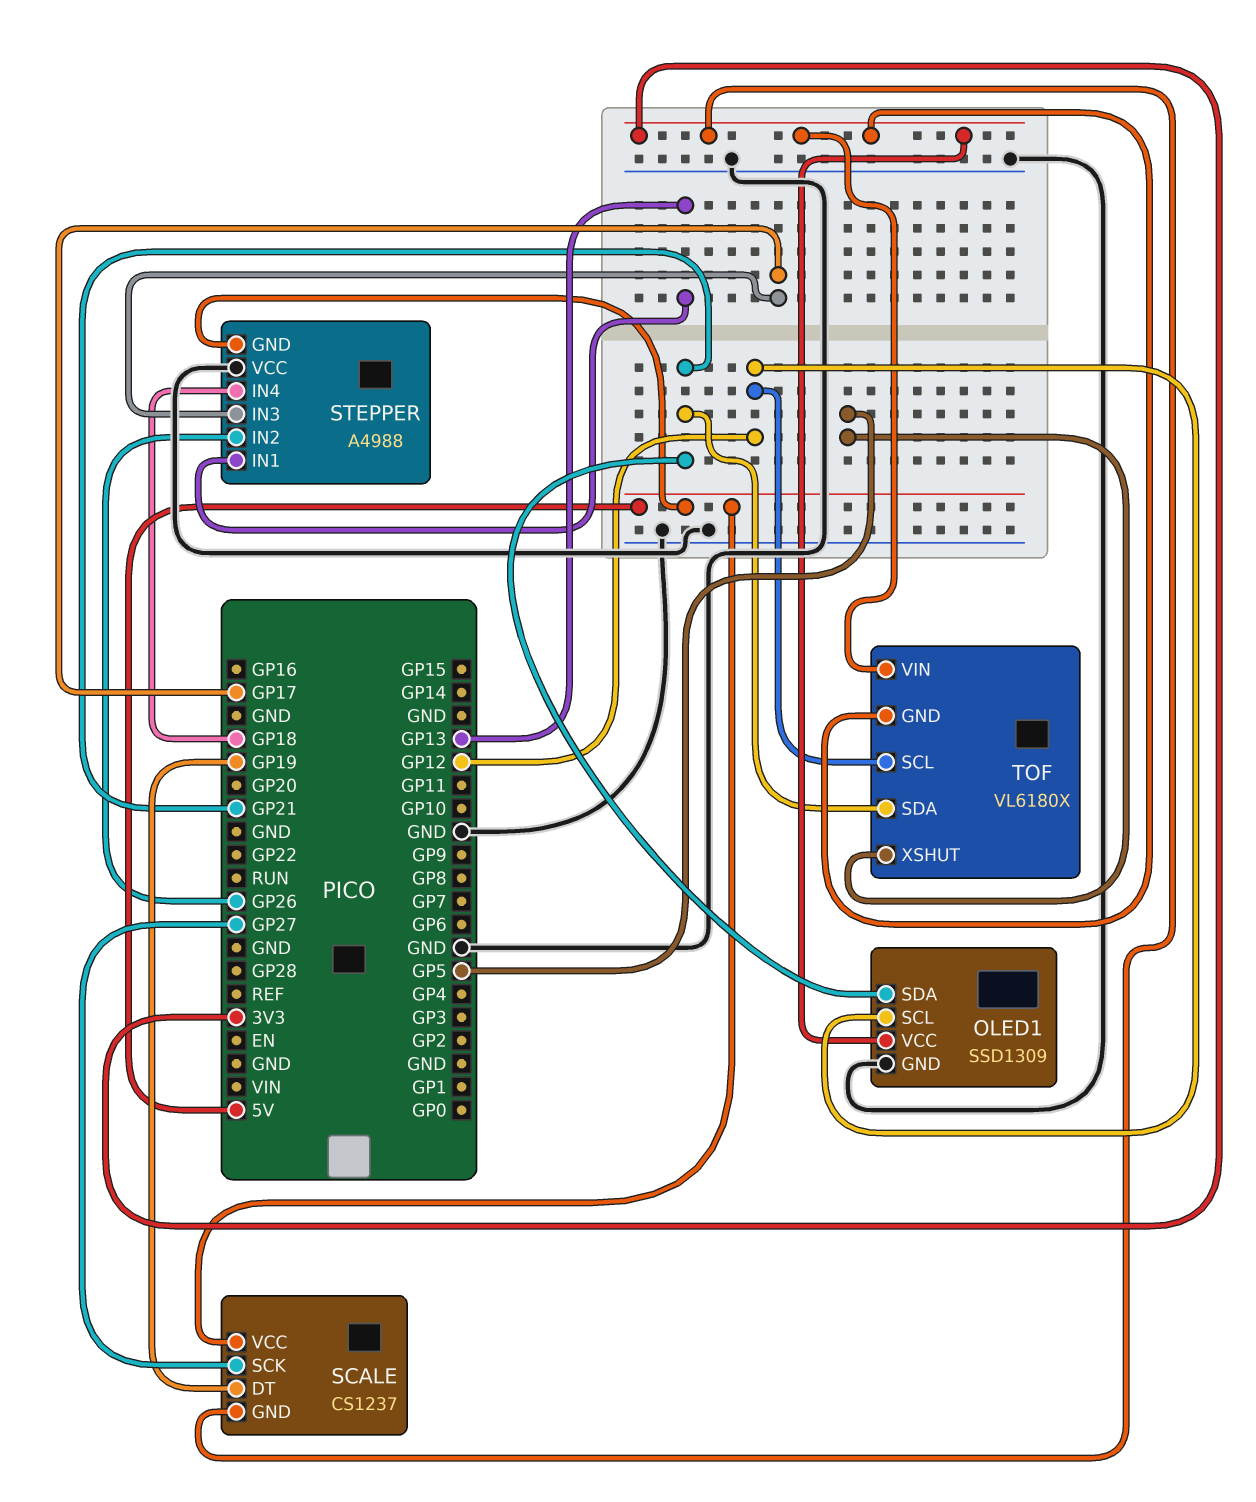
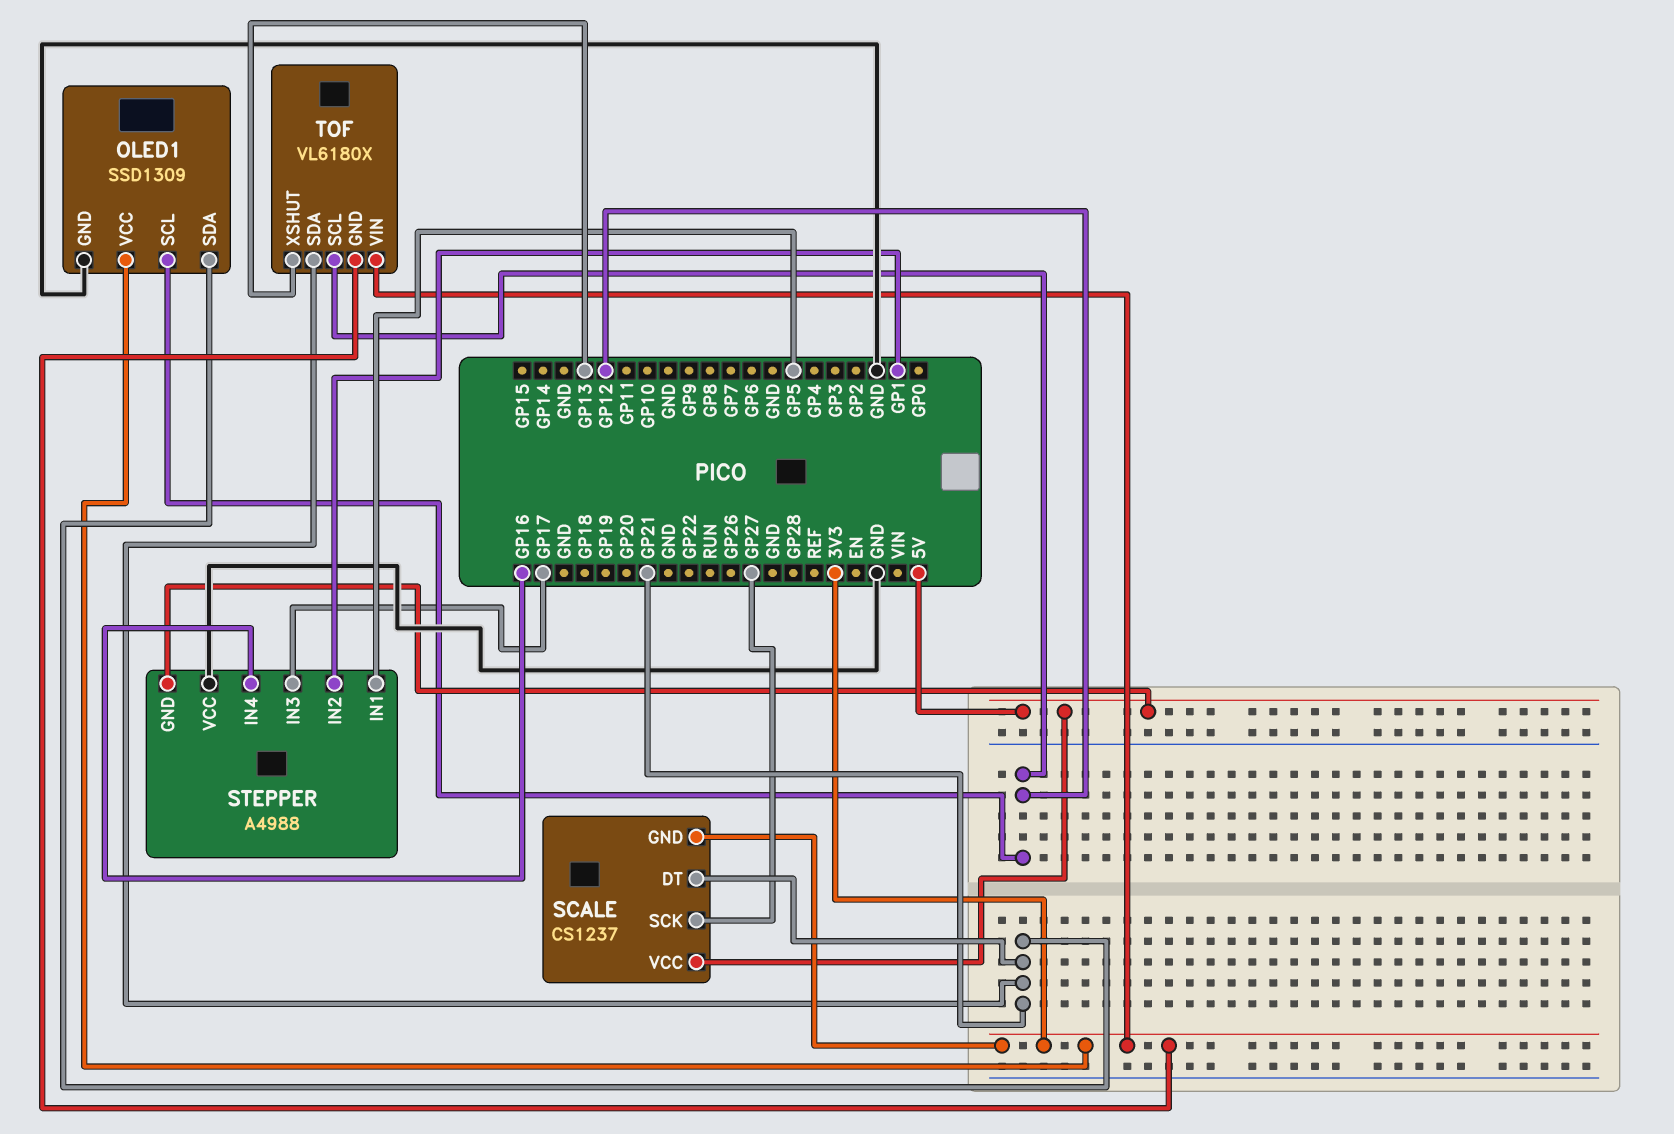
SCALE pin DT: GP19 -> GP21
STEPPER pin IN1: GP13 -> GP5
STEPPER pin IN2: GP26 -> GP1
STEPPER pin IN4: GP18 -> GP16
TOF pin XSHUT: GP5 -> GP13

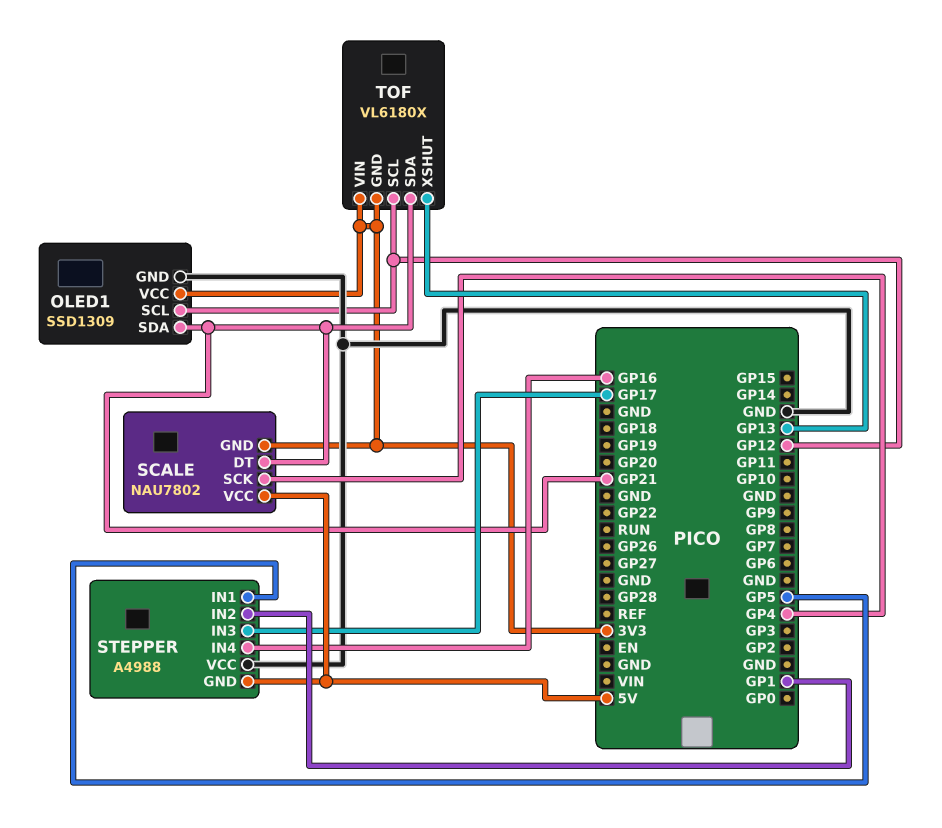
SCALE: CS1237 -> NAU7802
SCALE pin SCK: GP27 -> GP4

